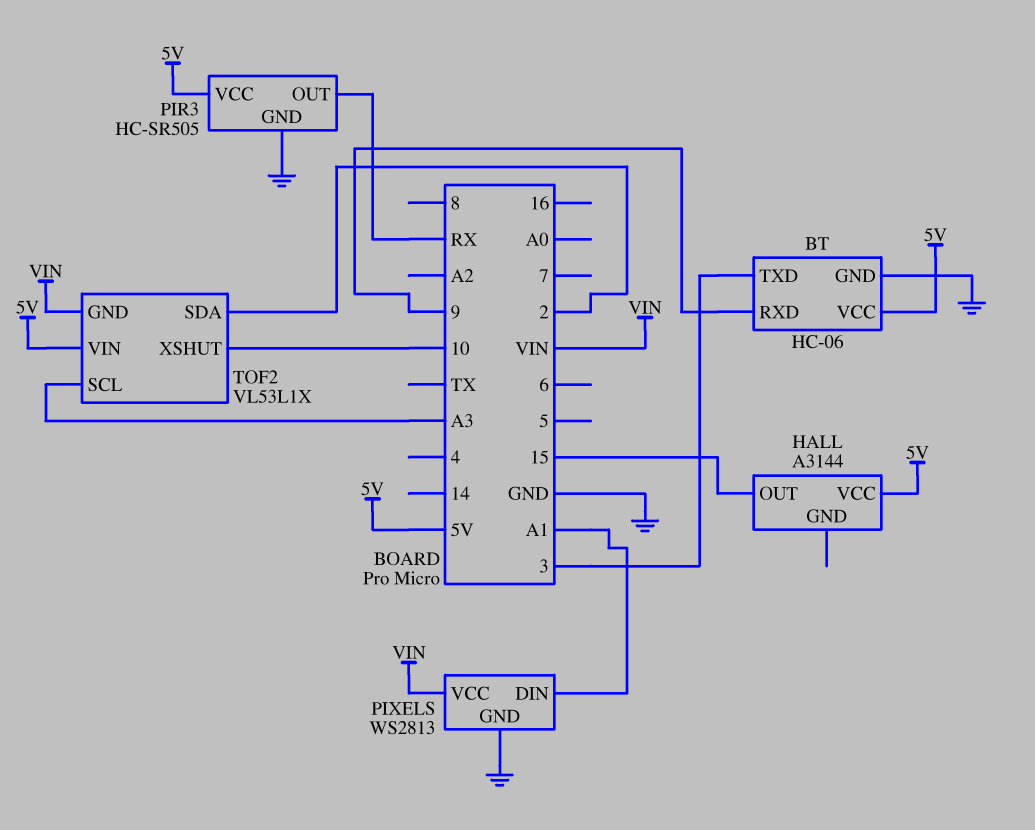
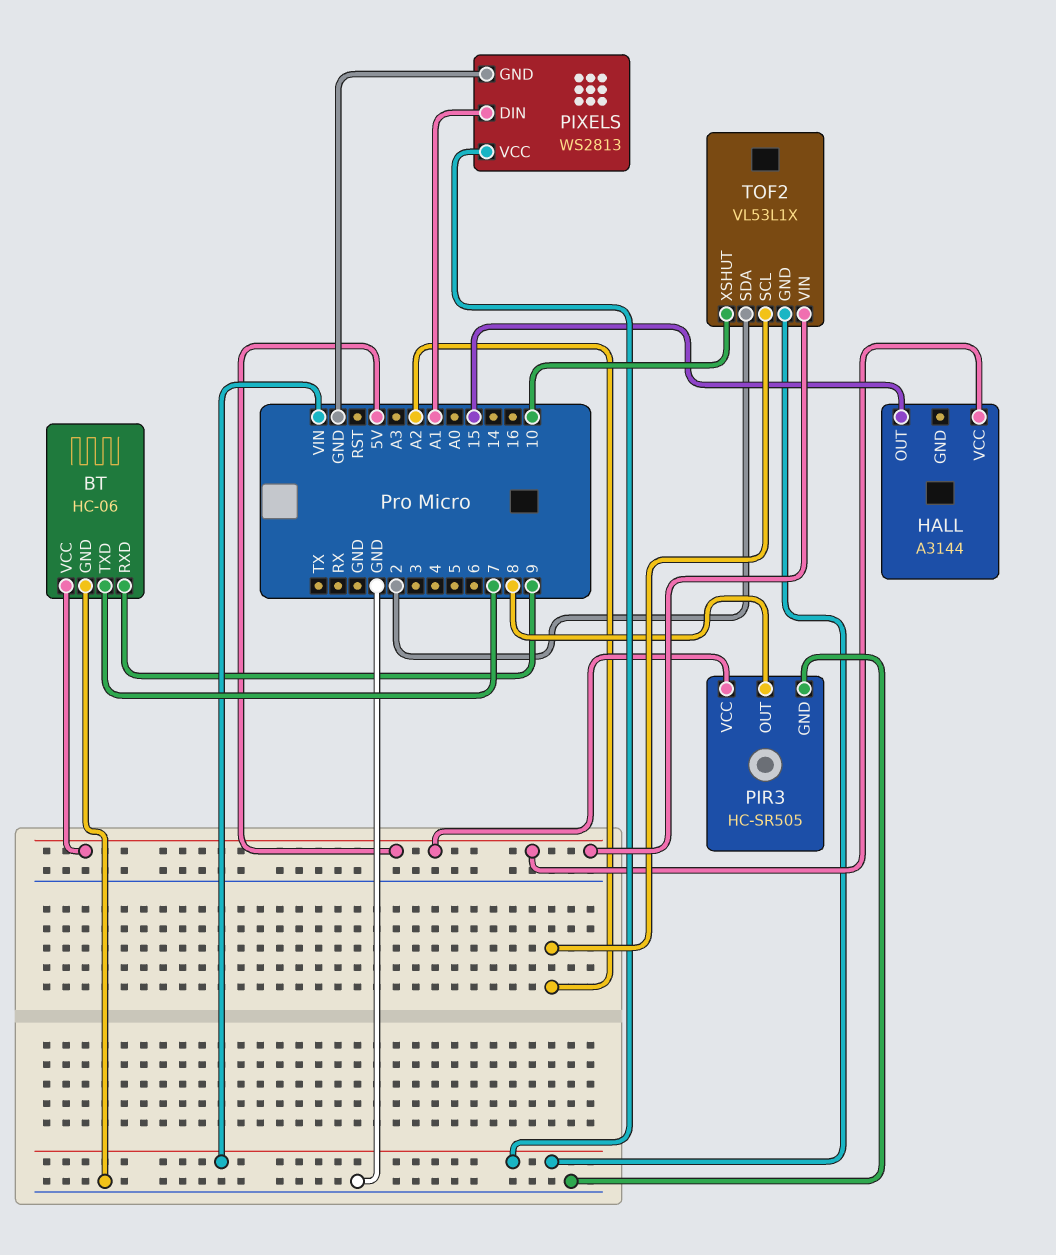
BT pin TXD: 3 -> 7
PIR3 pin OUT: RX -> 8
TOF2 pin SCL: A3 -> A2

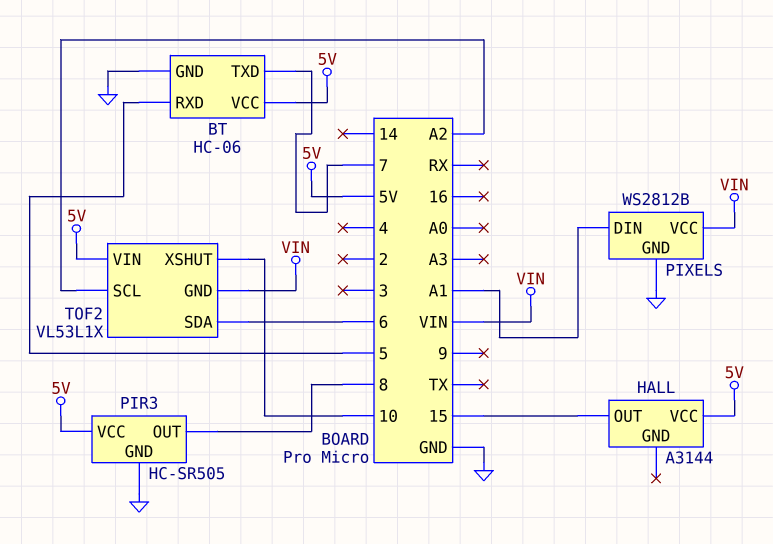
BT pin RXD: 9 -> 5
PIXELS: WS2813 -> WS2812B
TOF2 pin SDA: 2 -> 6

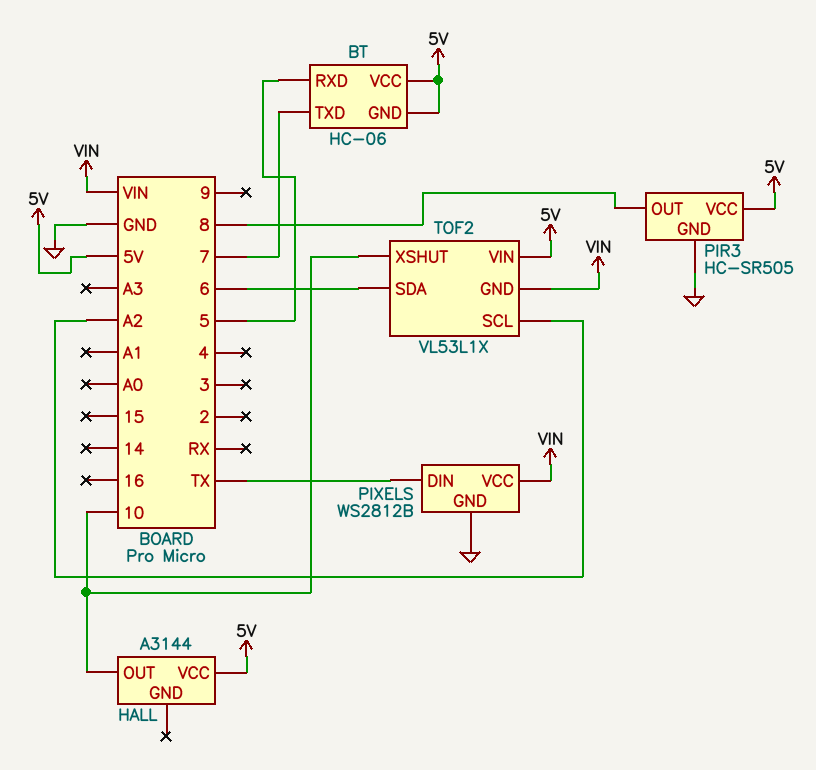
BT pin GND: GND -> 5V
HALL pin OUT: 15 -> 10
PIXELS pin DIN: A1 -> TX

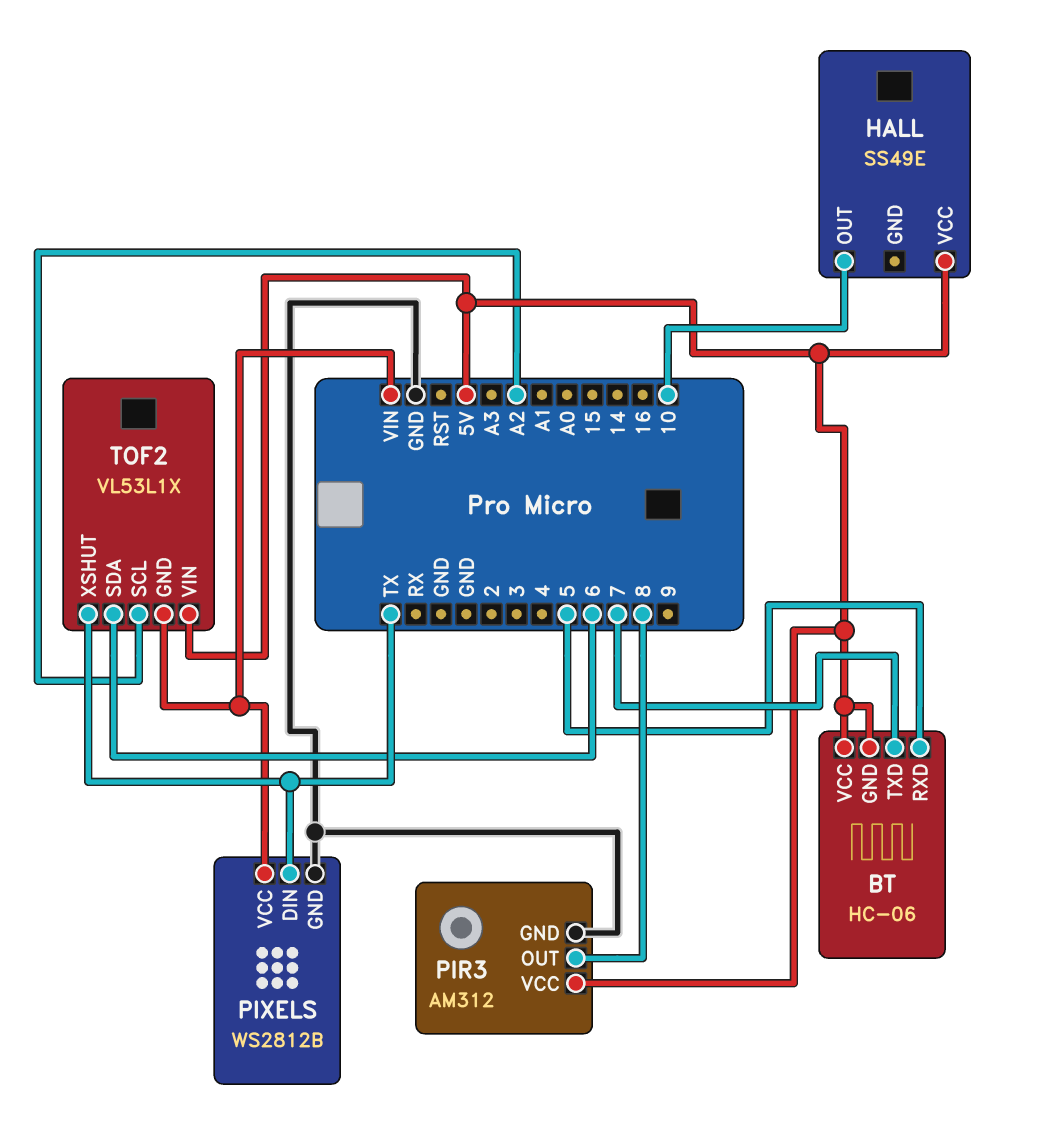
HALL: A3144 -> SS49E
PIR3: HC-SR505 -> AM312
TOF2 pin XSHUT: 10 -> TX

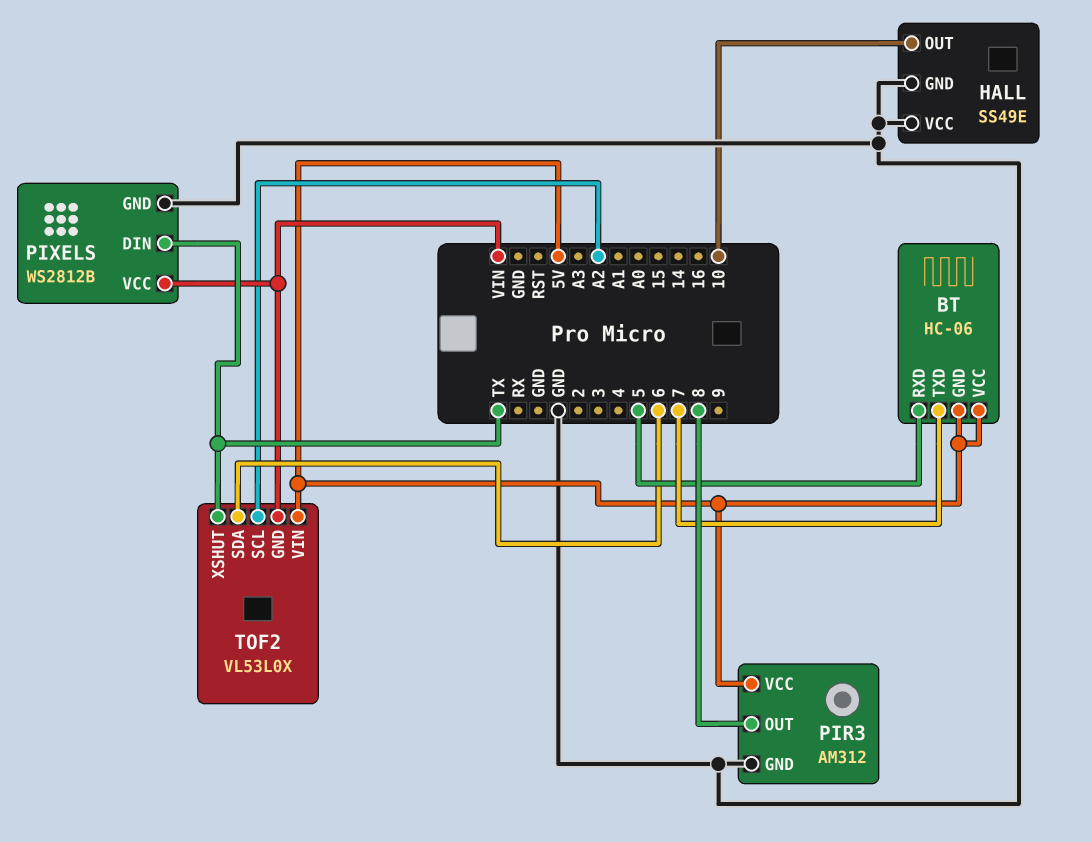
HALL pin GND: none -> GND
HALL pin VCC: 5V -> GND
TOF2: VL53L1X -> VL53L0X

